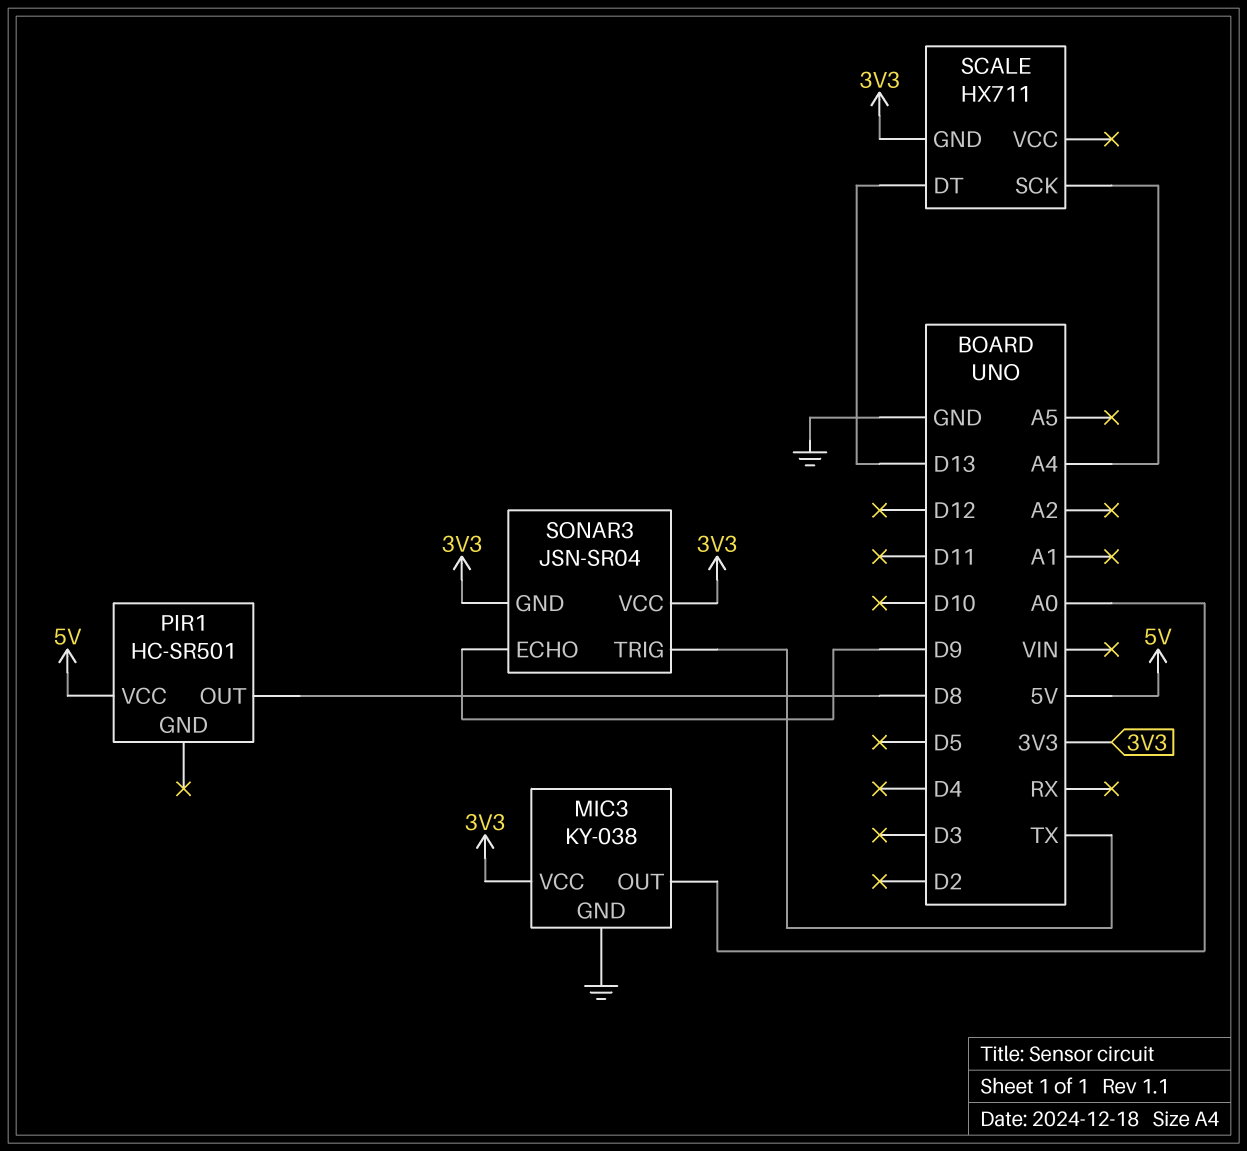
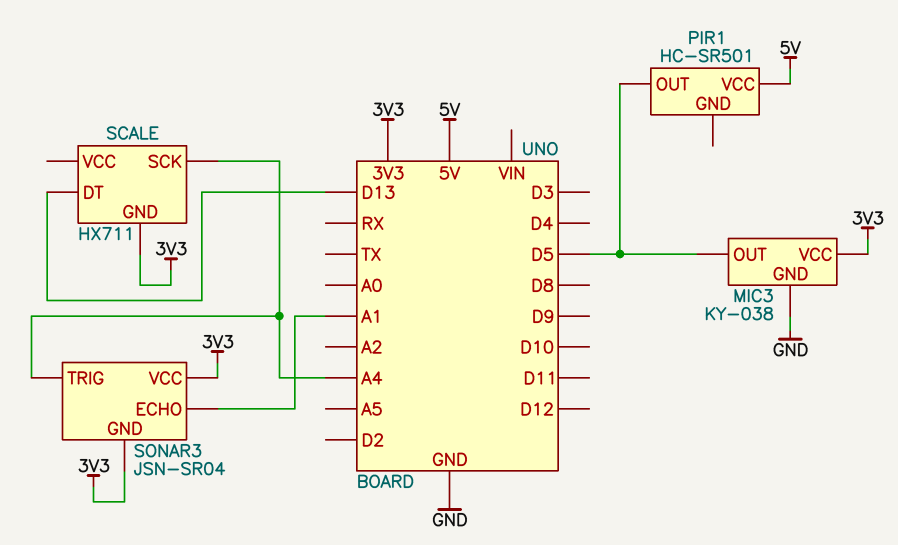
MIC3 pin OUT: A0 -> D5
PIR1 pin OUT: D8 -> D5
SONAR3 pin ECHO: D9 -> A1
SONAR3 pin TRIG: TX -> A4

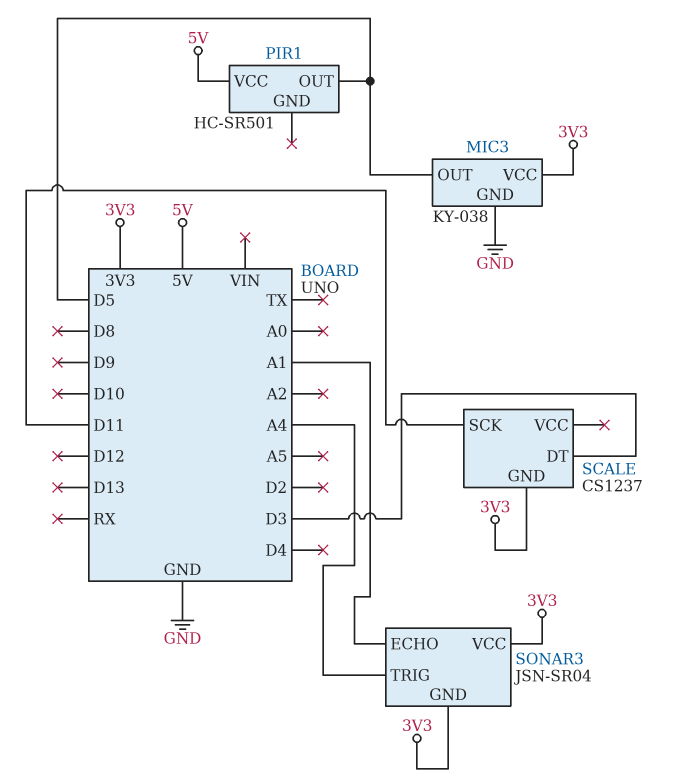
SCALE: HX711 -> CS1237
SCALE pin DT: D13 -> D3
SCALE pin SCK: A4 -> D11

